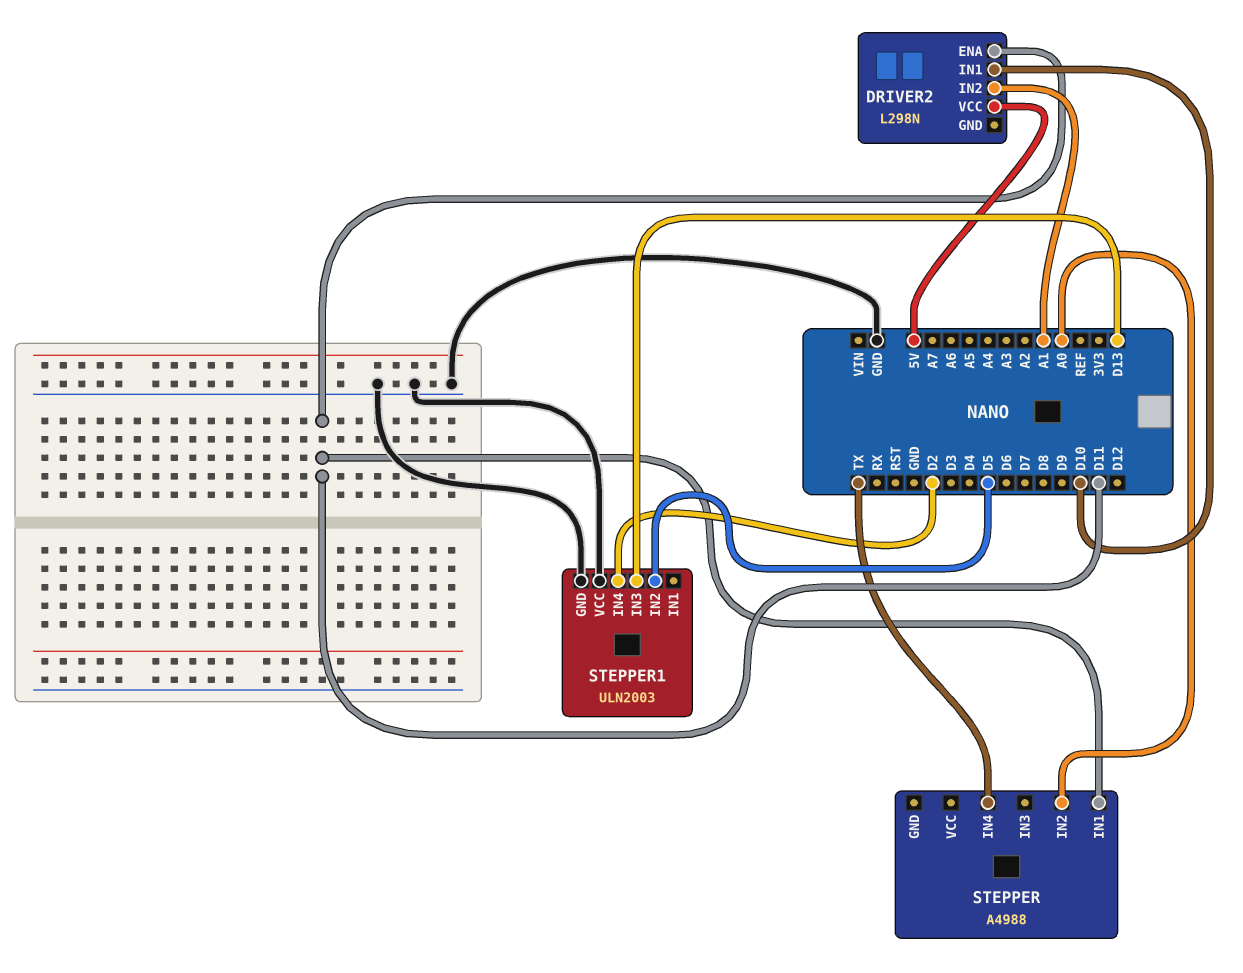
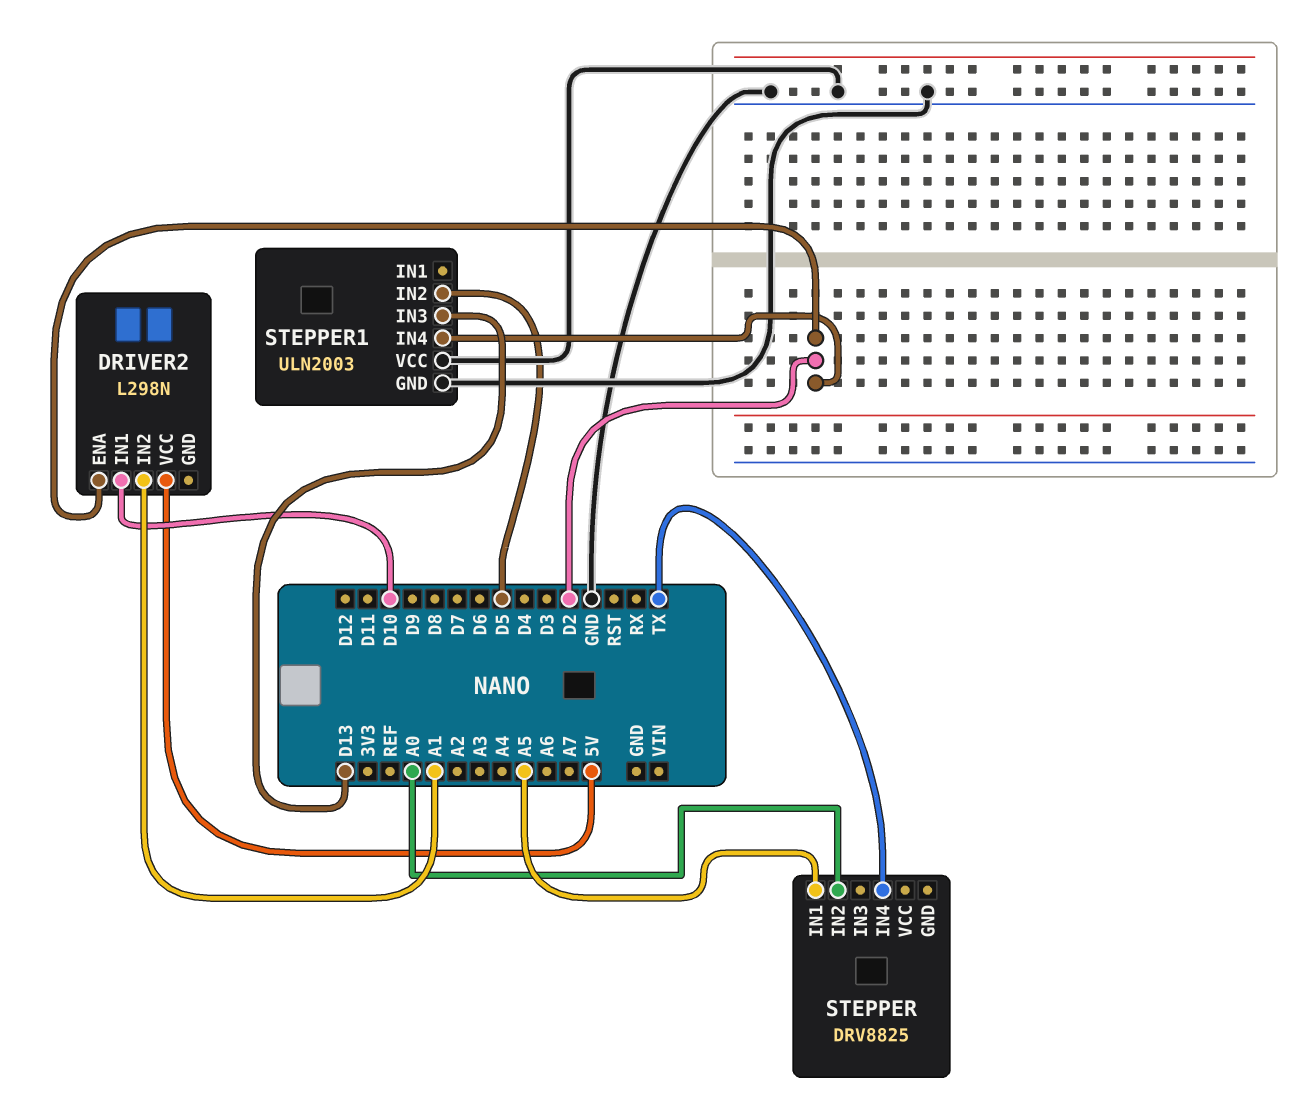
DRIVER2 pin ENA: D11 -> D2
STEPPER: A4988 -> DRV8825
STEPPER pin IN1: D11 -> A5

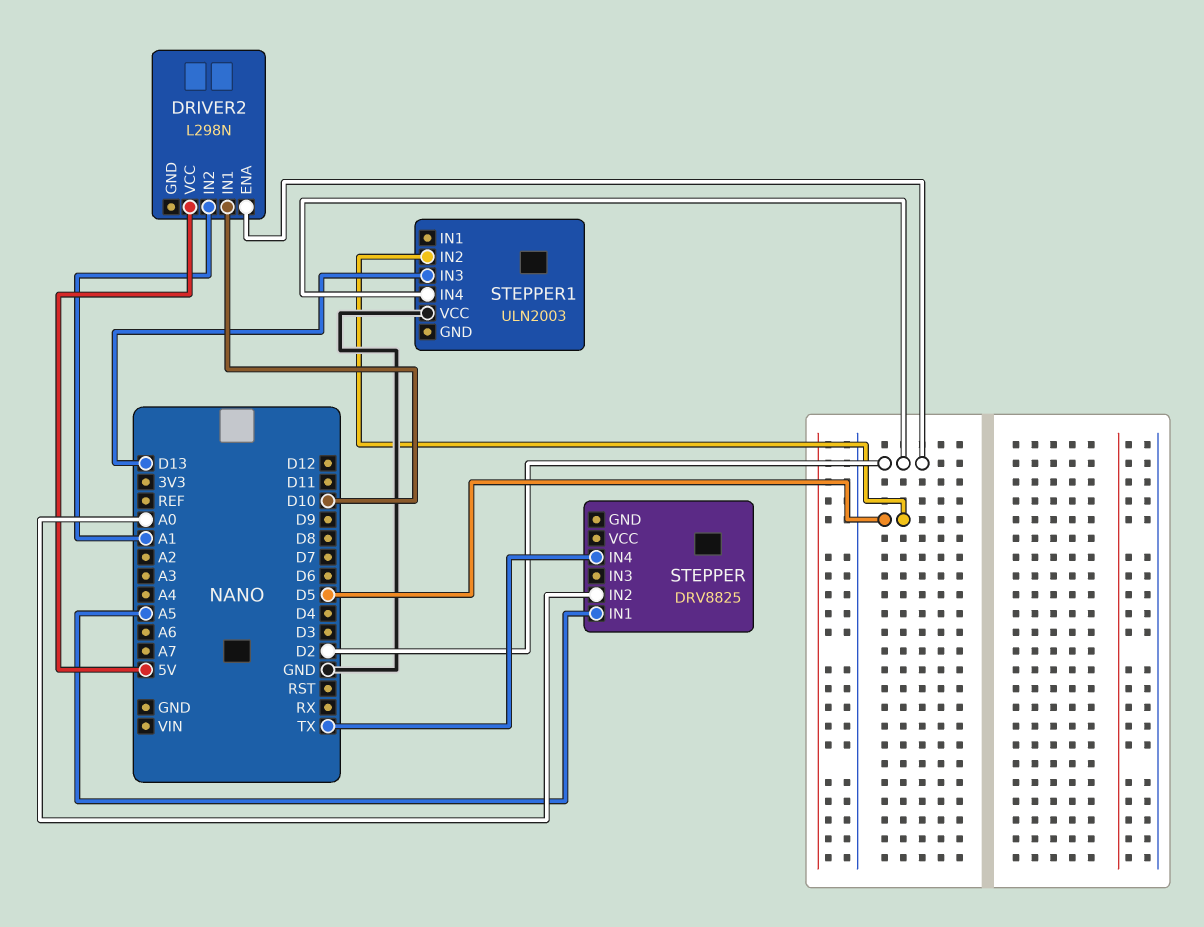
STEPPER1 pin GND: GND -> none

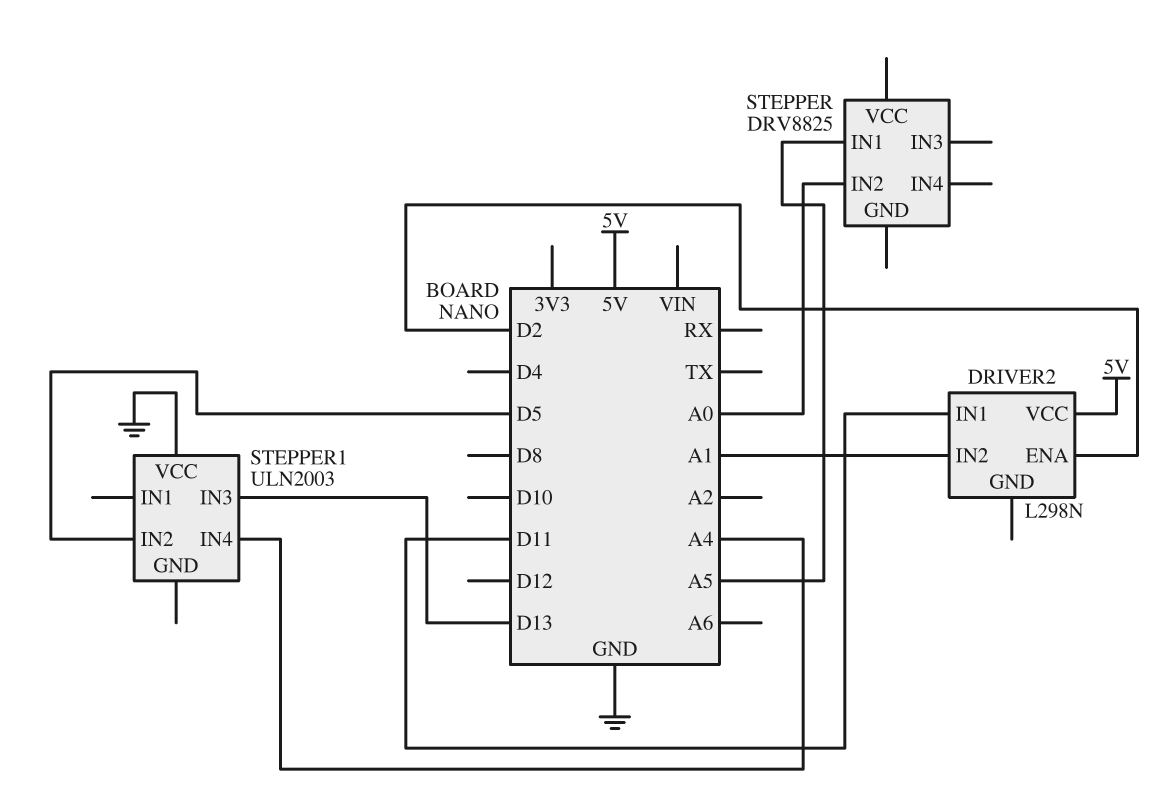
DRIVER2 pin IN1: D10 -> D11
STEPPER pin IN4: TX -> none
STEPPER1 pin IN4: D2 -> A4

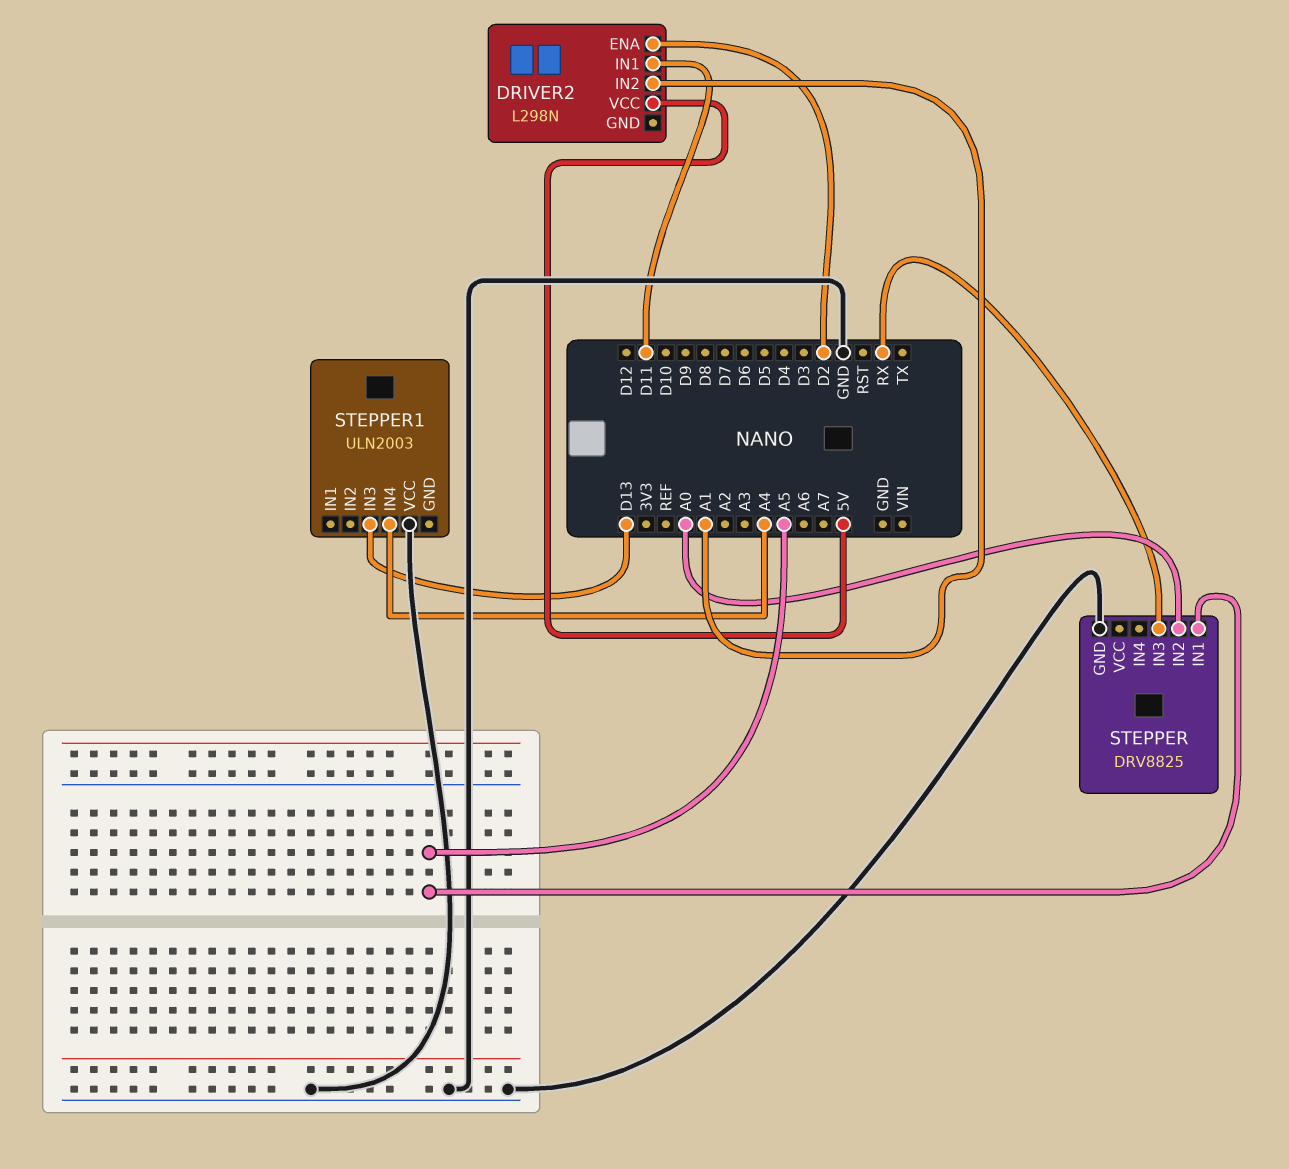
STEPPER pin GND: none -> GND
STEPPER pin IN3: none -> RX
STEPPER1 pin IN2: D5 -> none

